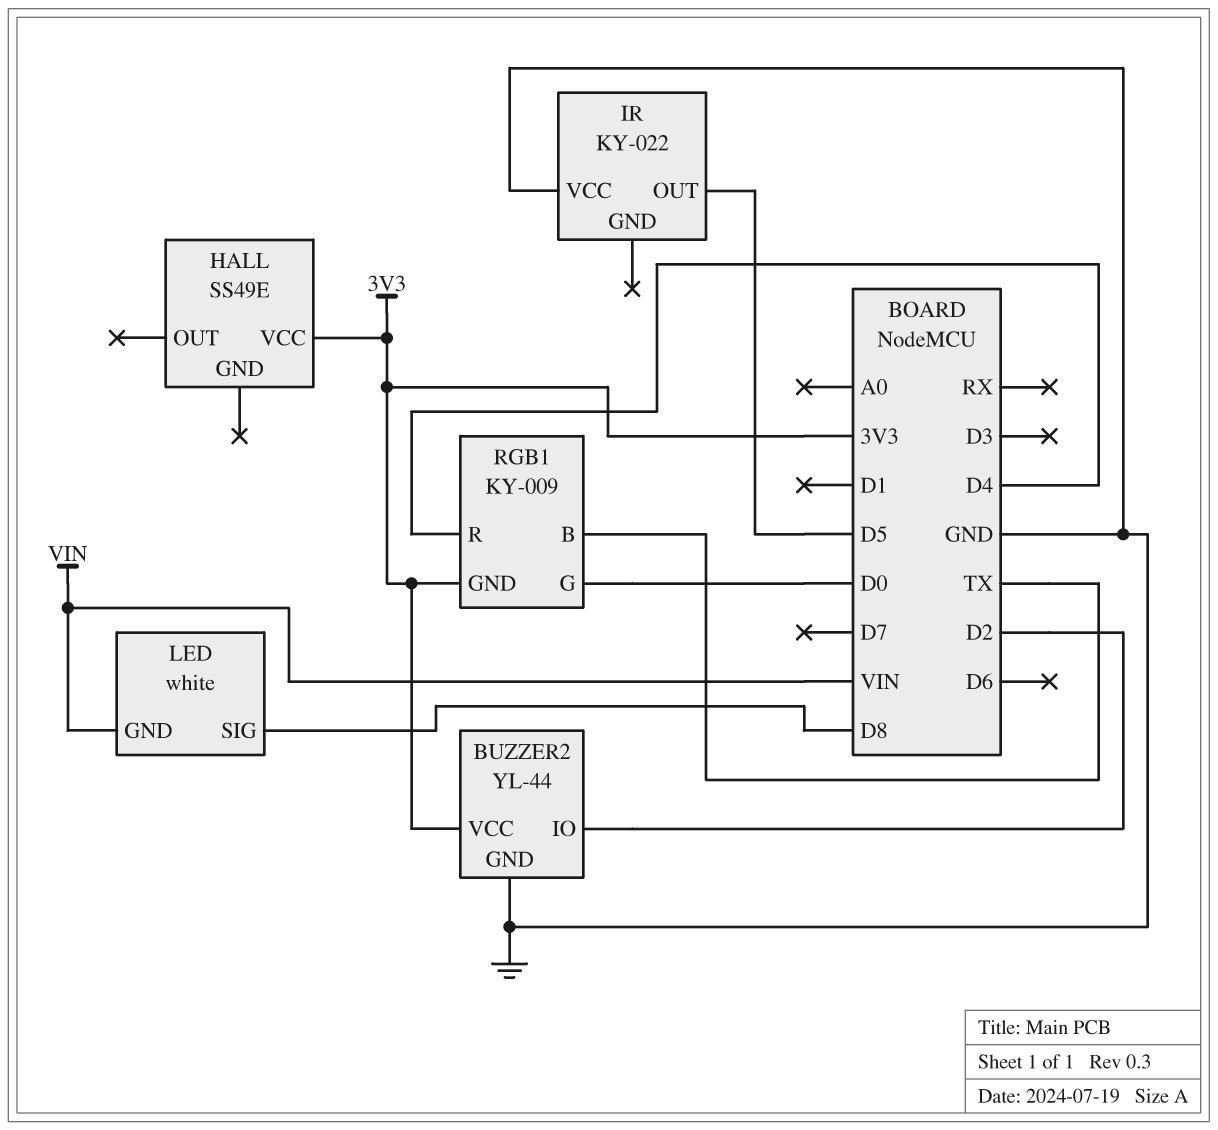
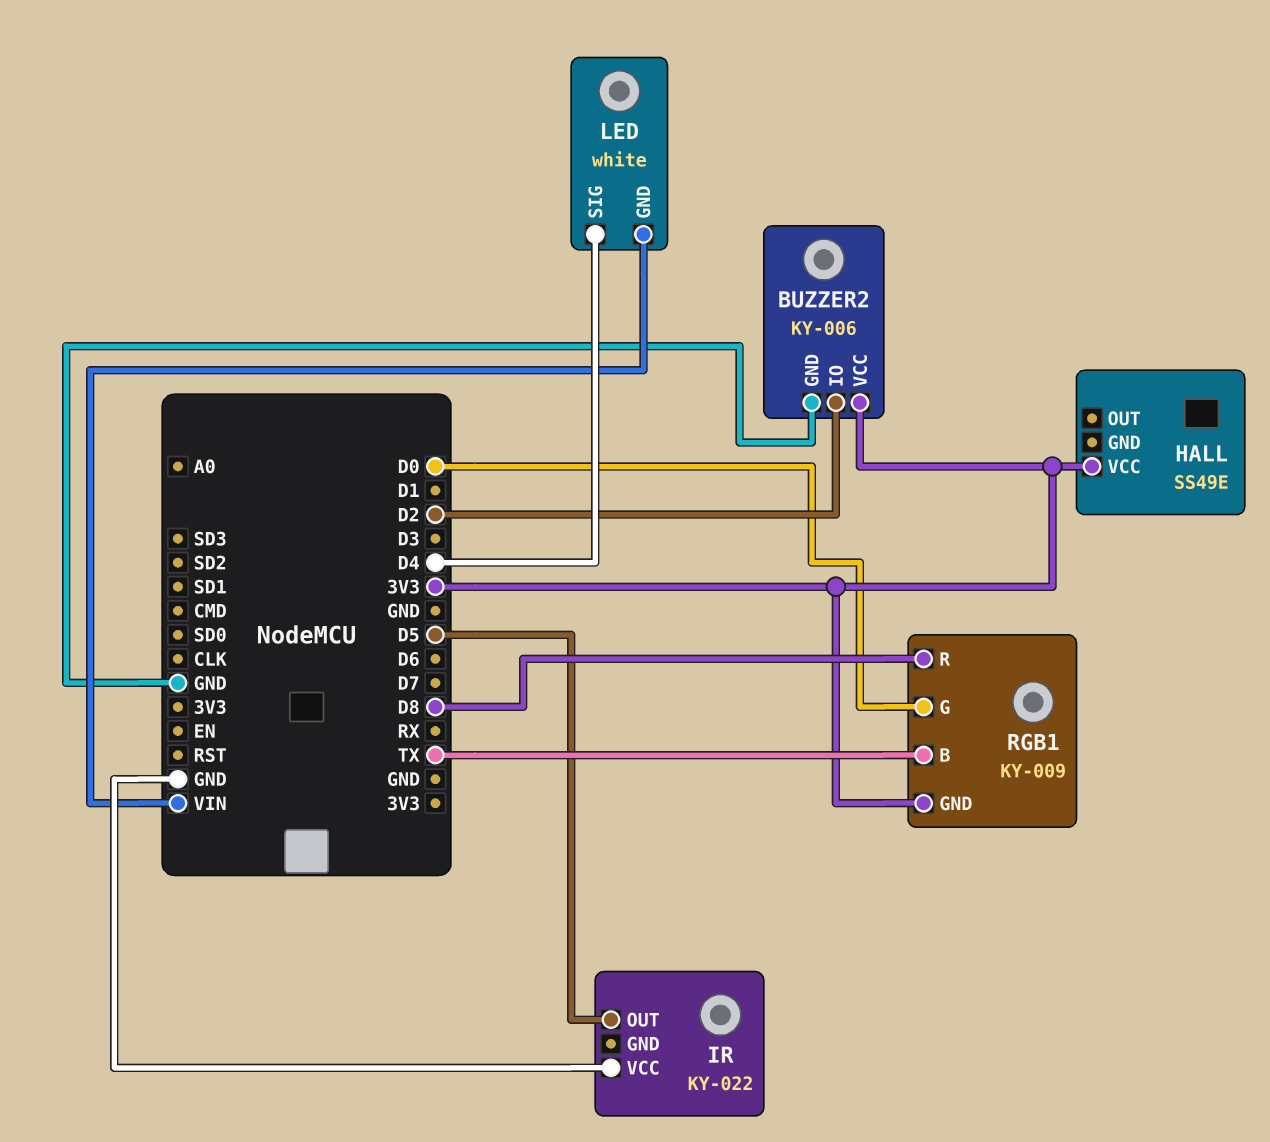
BUZZER2: YL-44 -> KY-006
LED pin SIG: D8 -> D4
RGB1 pin R: D4 -> D8

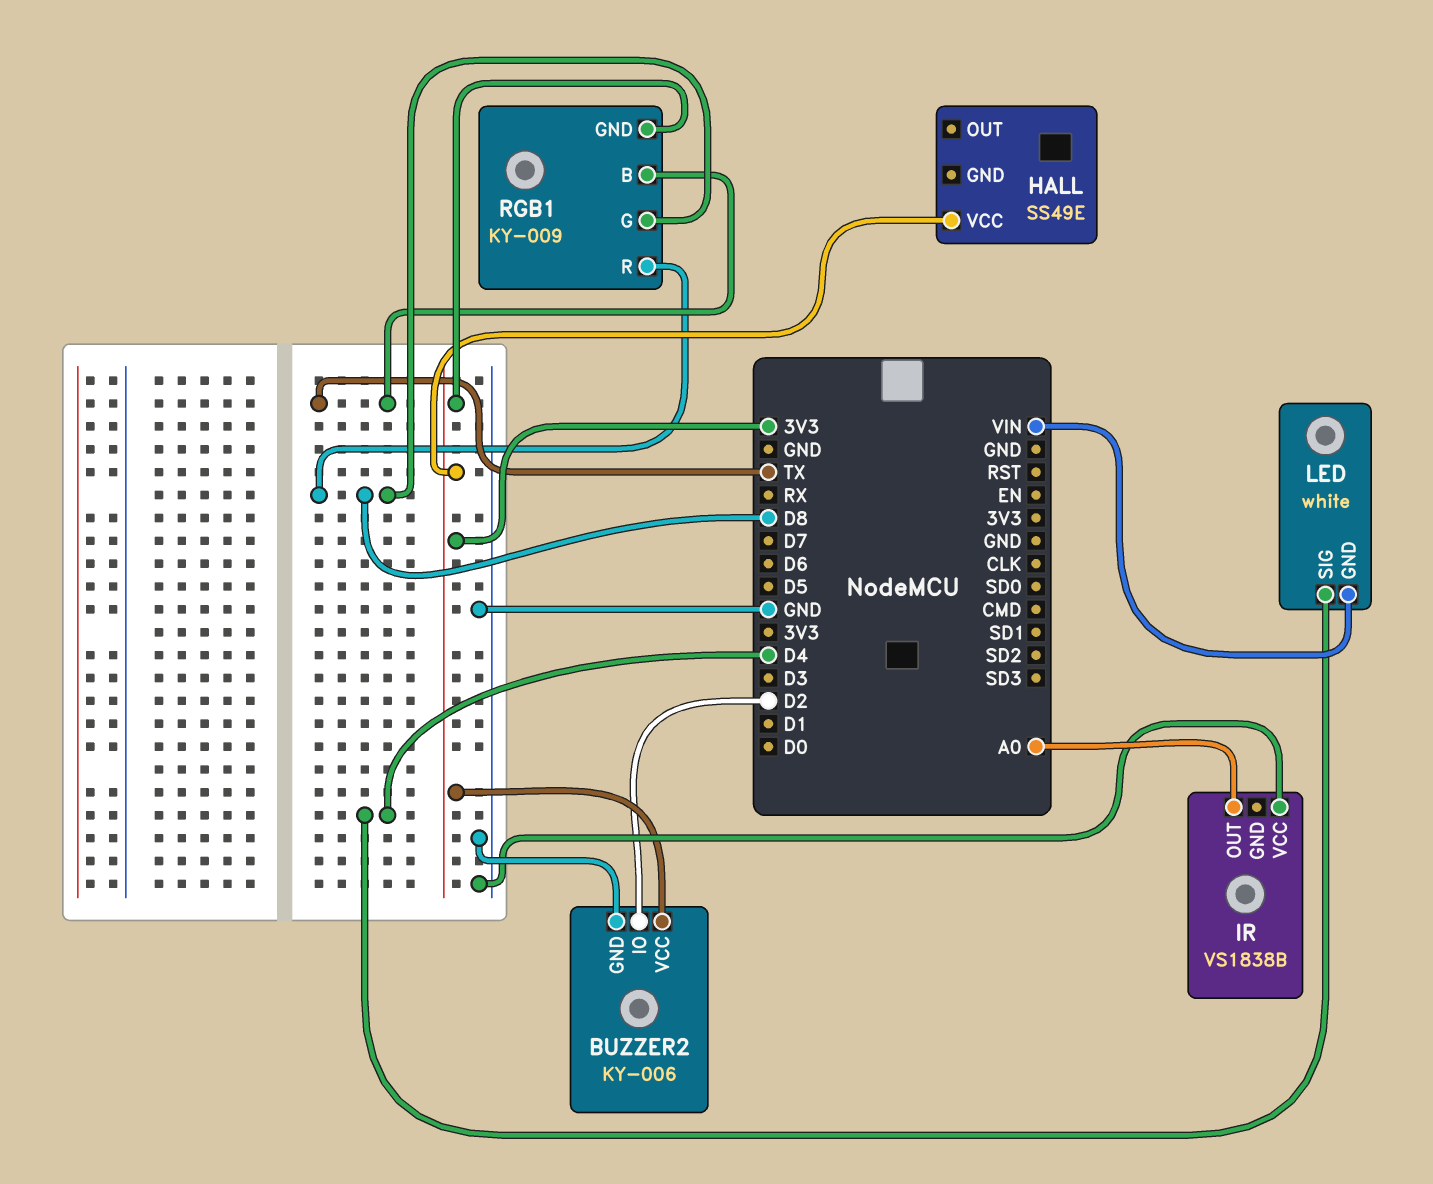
IR: KY-022 -> VS1838B
IR pin OUT: D5 -> A0
RGB1 pin G: D0 -> D8

